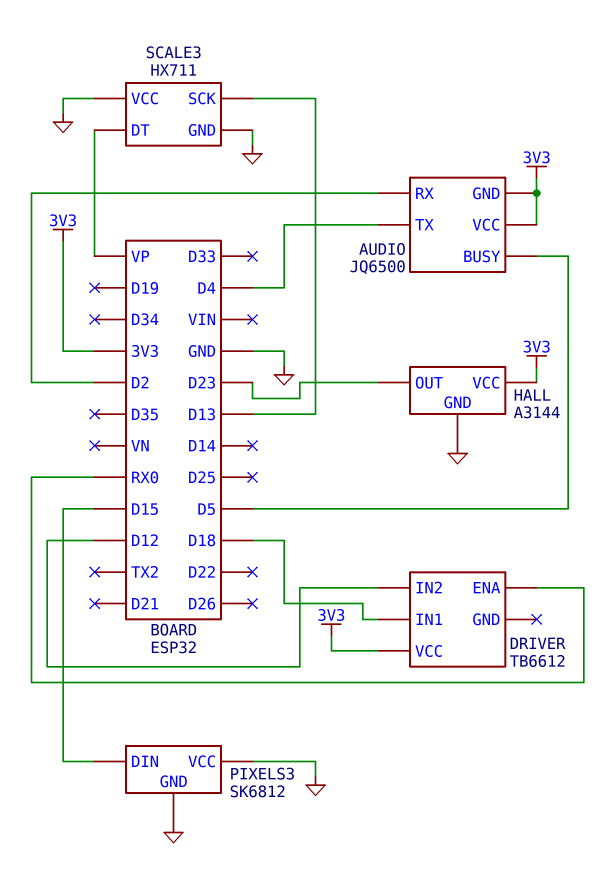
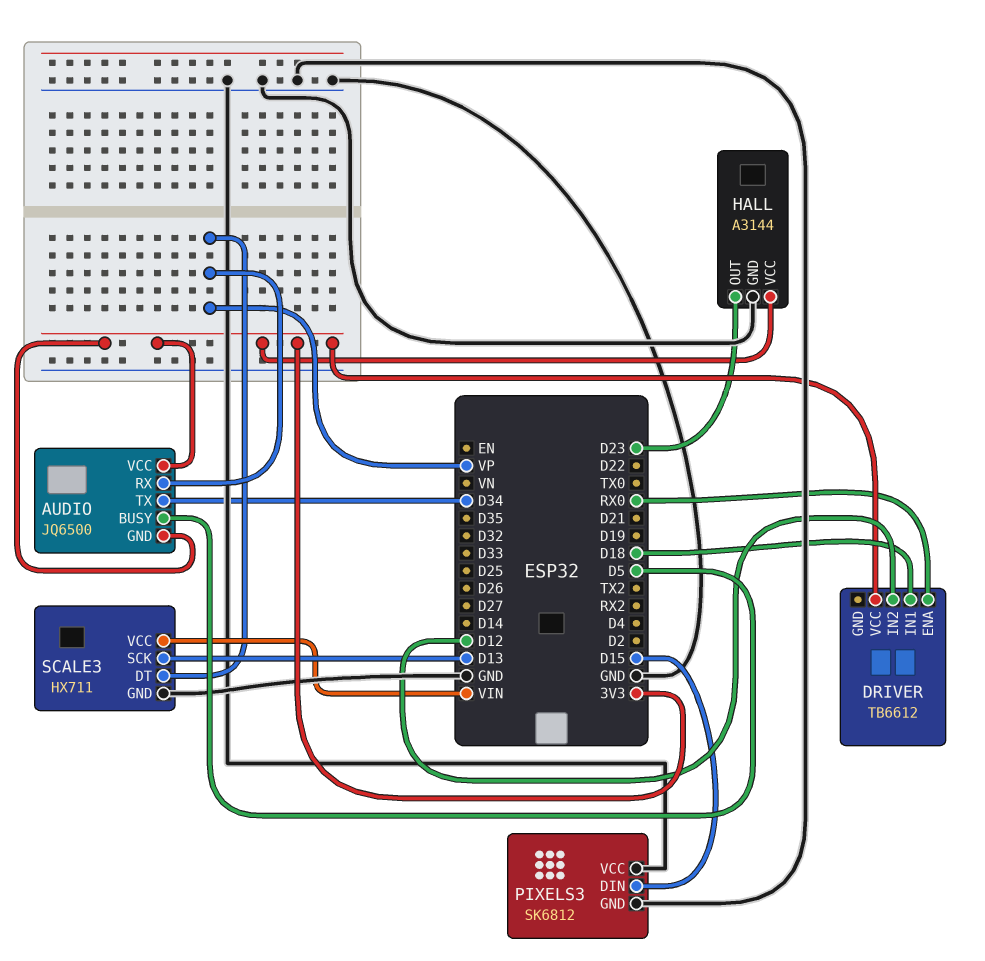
AUDIO pin RX: D2 -> VP
AUDIO pin TX: D4 -> D34
SCALE3 pin VCC: GND -> VIN

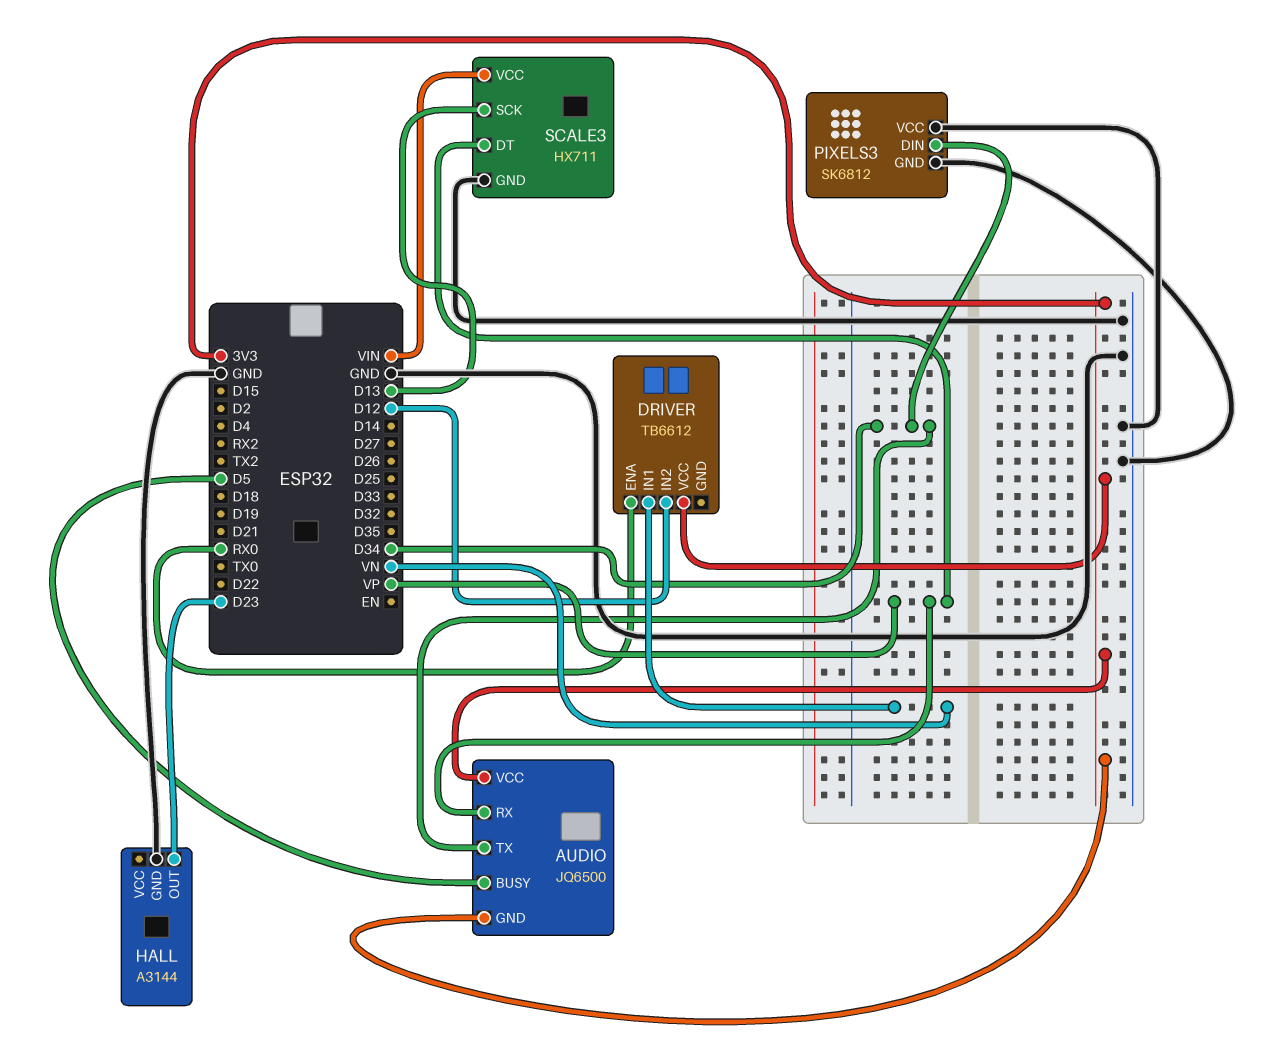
DRIVER pin IN1: D18 -> VN
HALL pin VCC: 3V3 -> none
PIXELS3 pin DIN: D15 -> D34

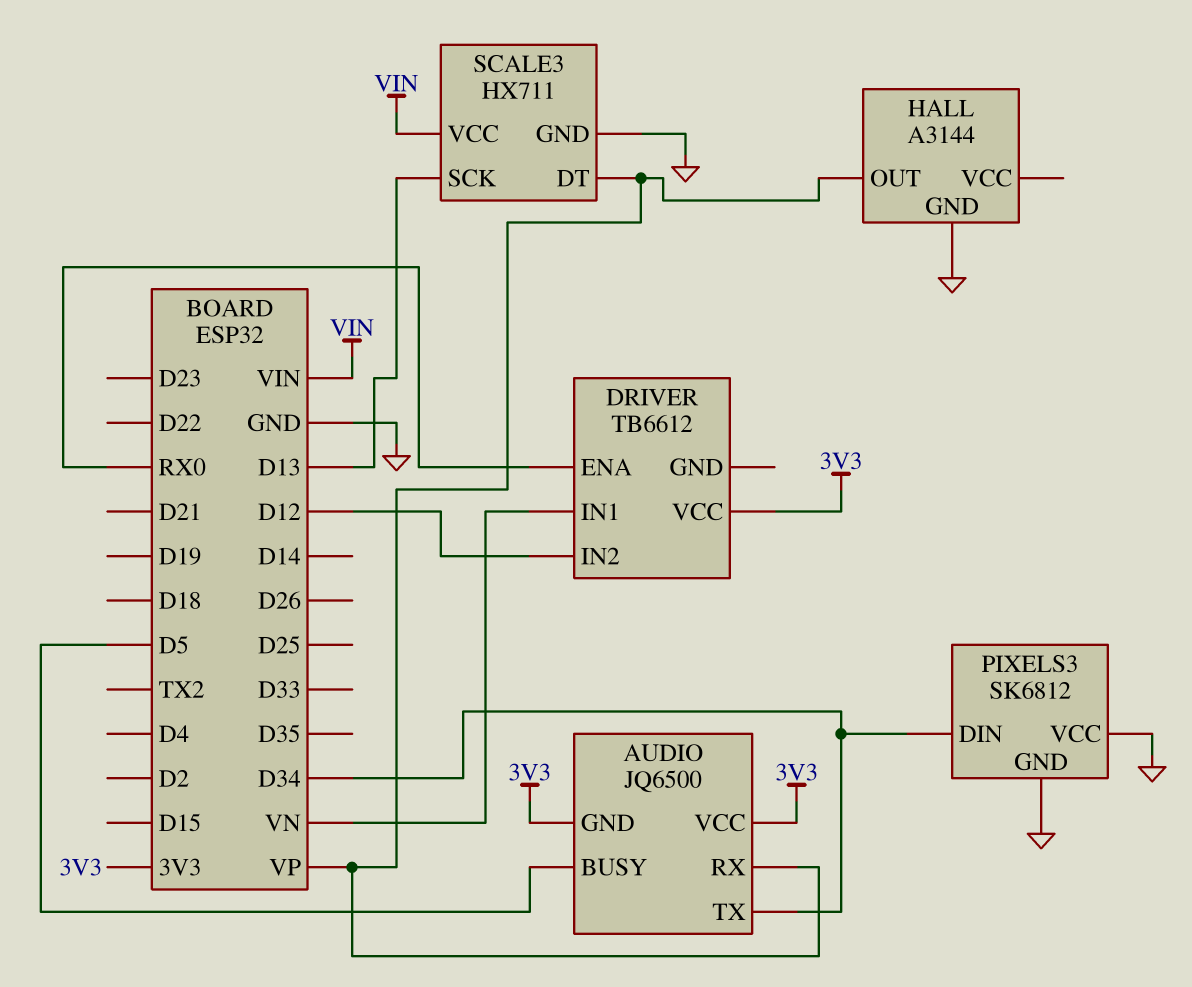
HALL pin OUT: D23 -> VP

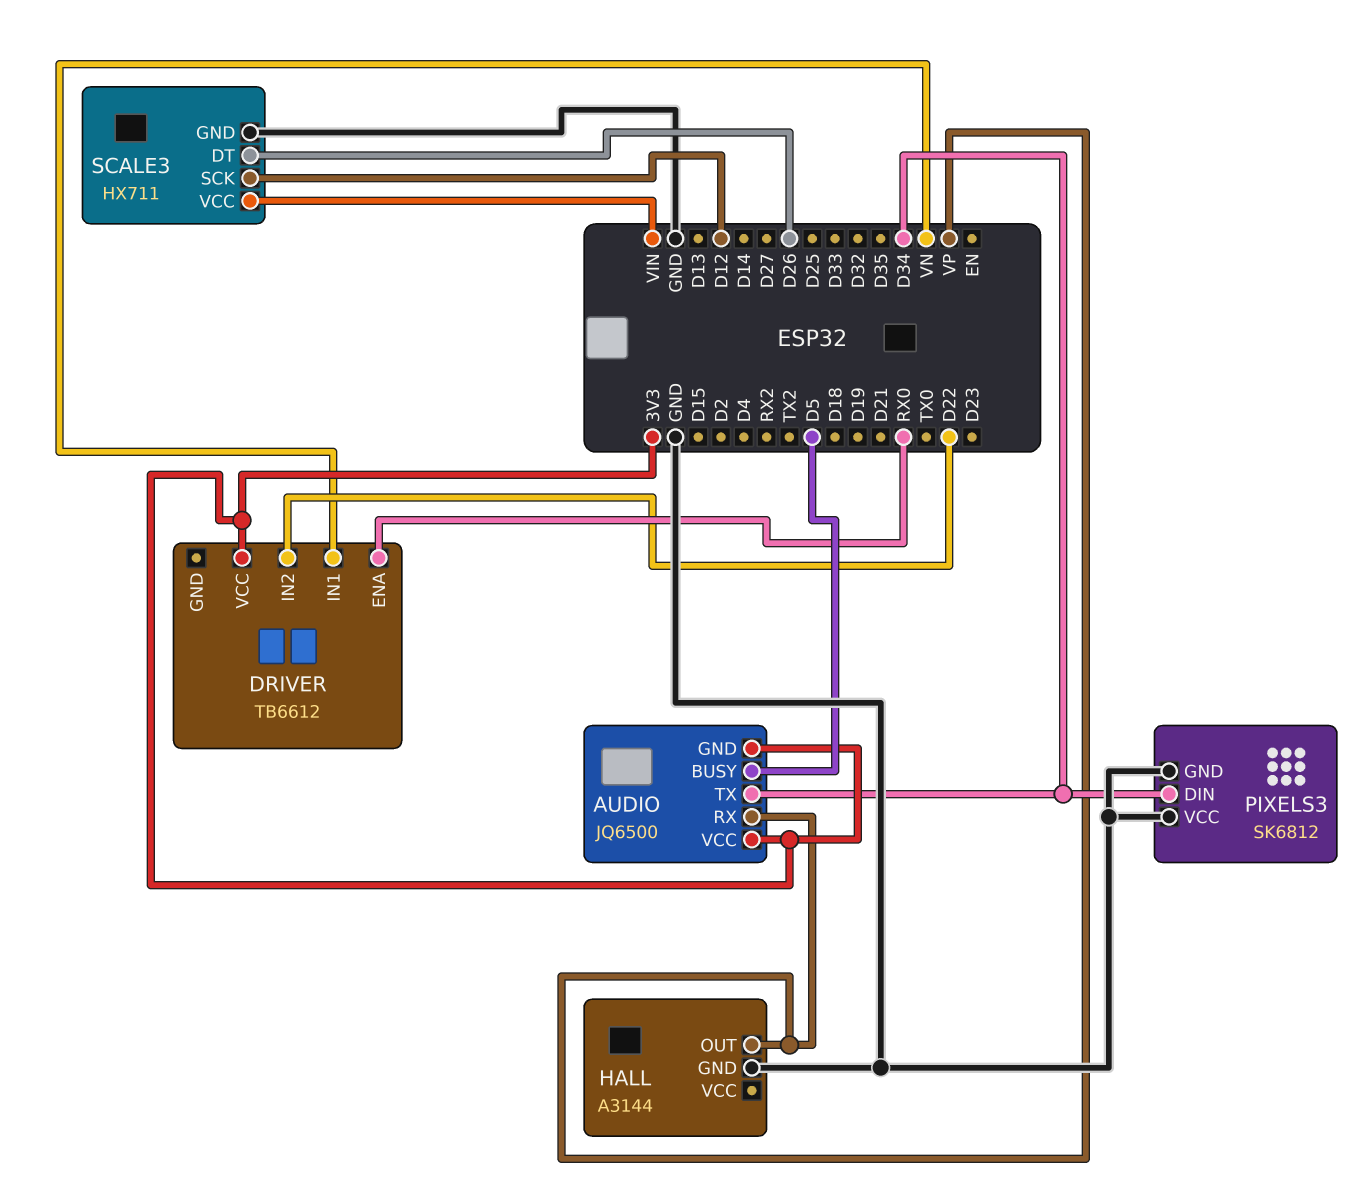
DRIVER pin IN2: D12 -> D22
SCALE3 pin DT: VP -> D26
SCALE3 pin SCK: D13 -> D12

